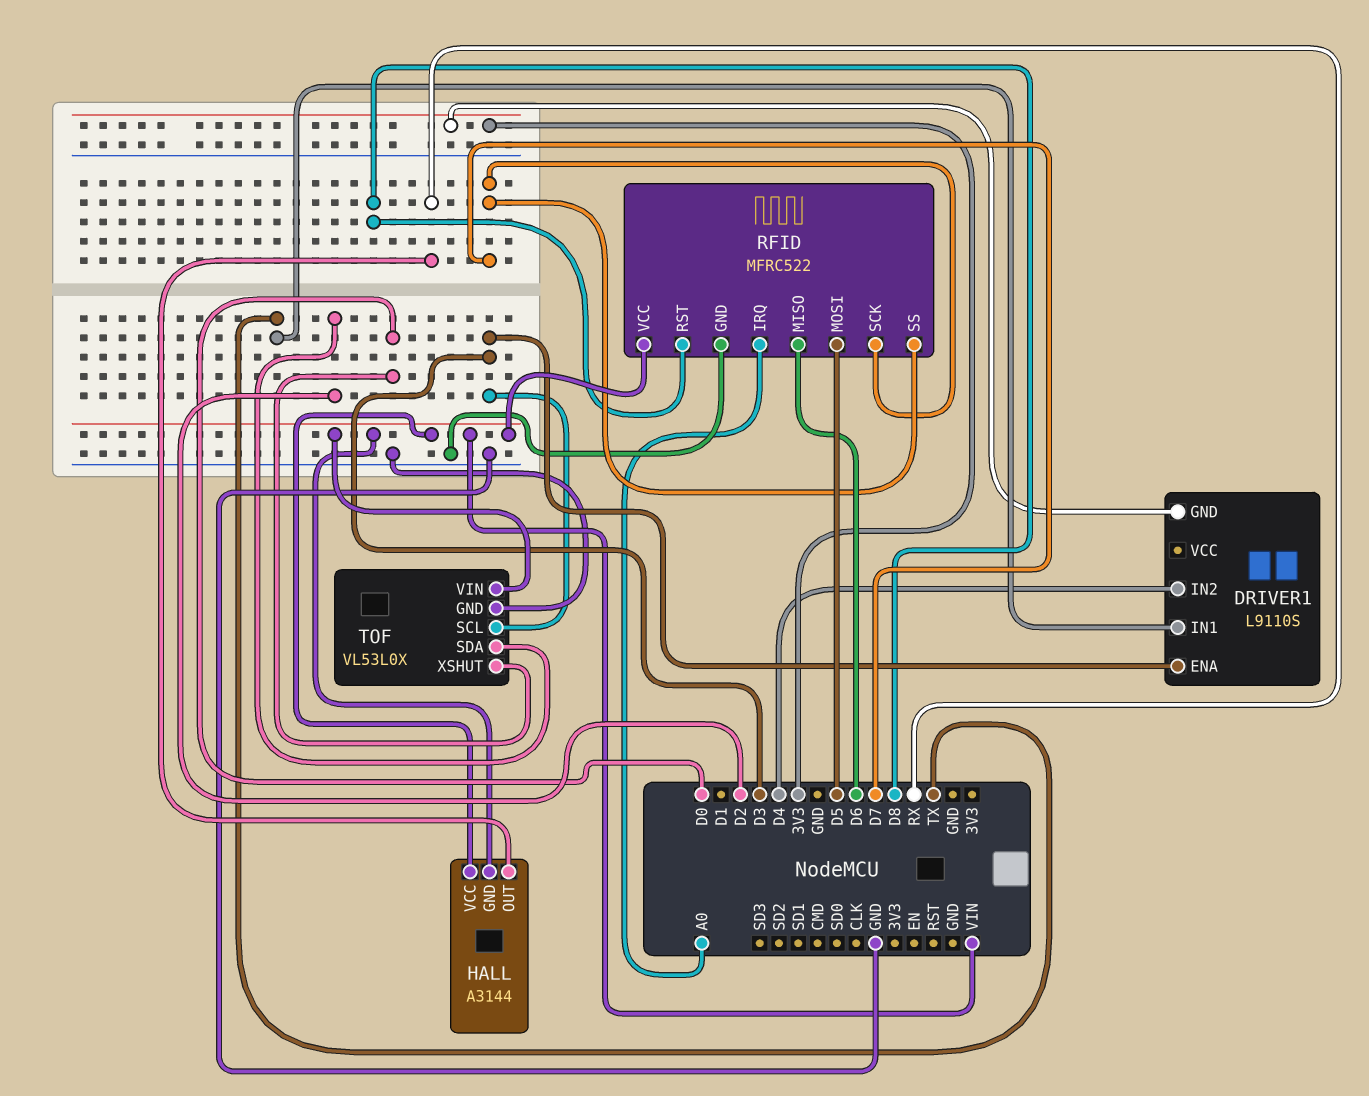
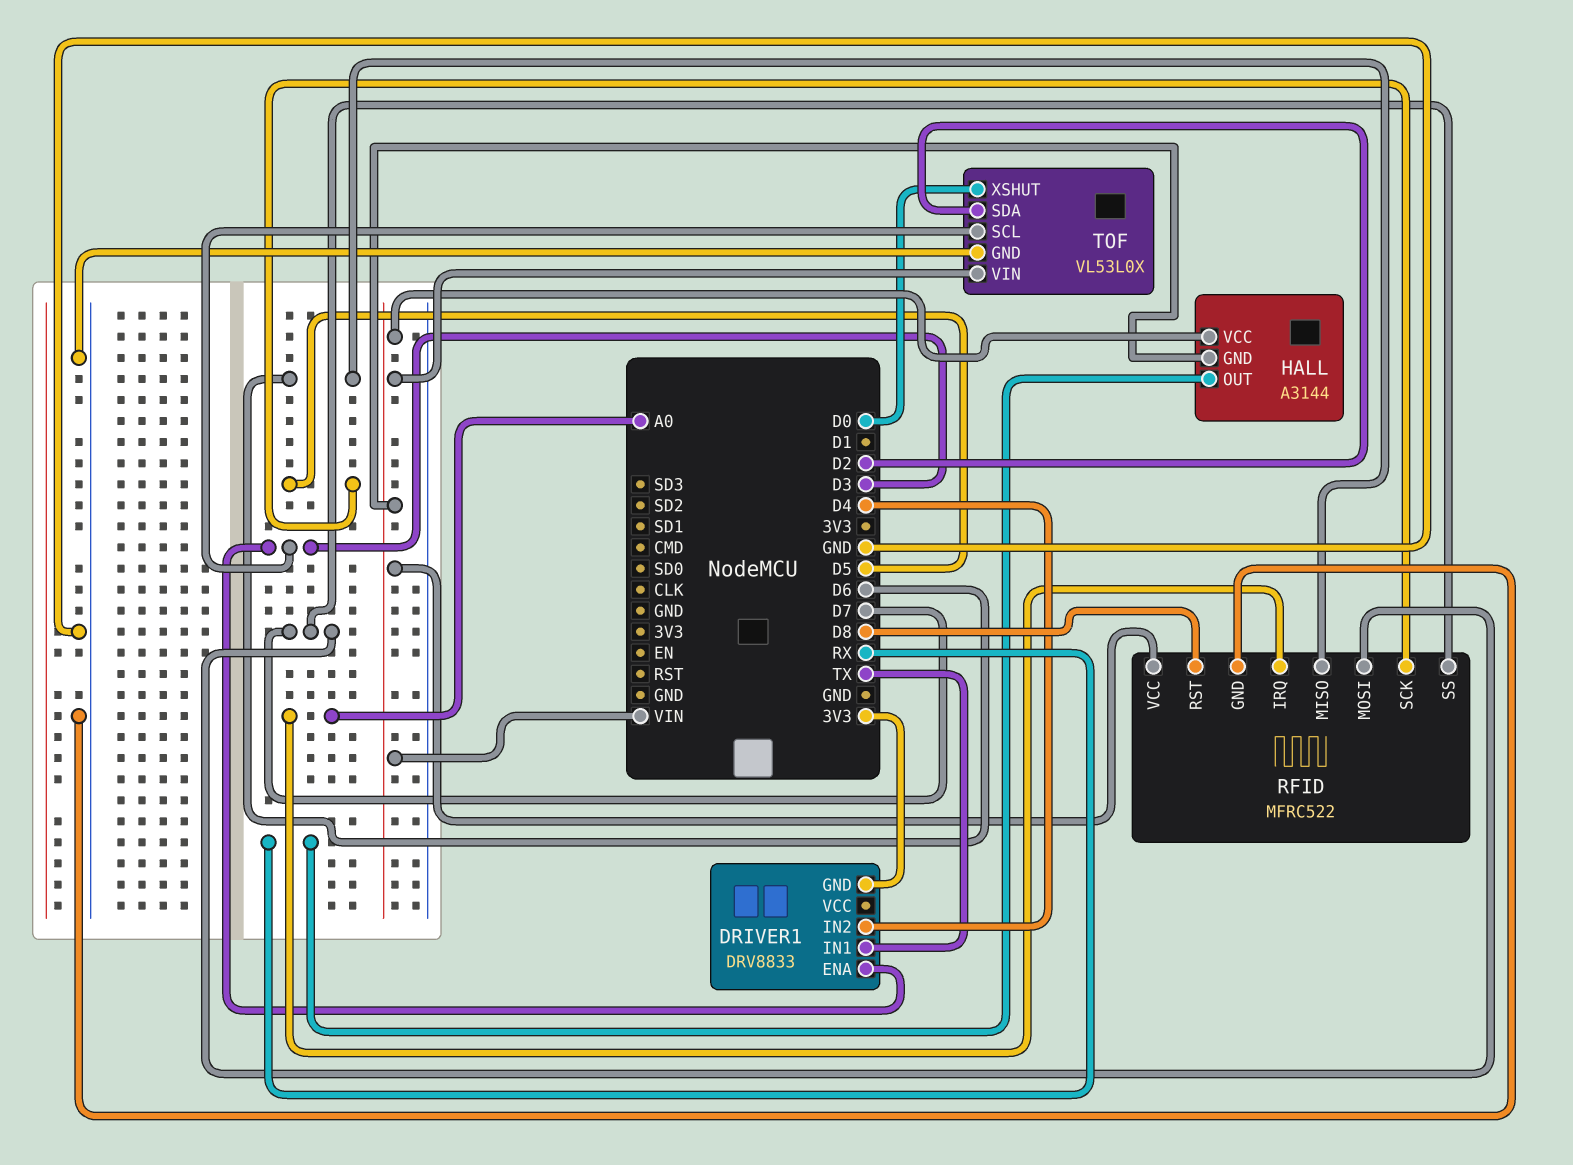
DRIVER1: L9110S -> DRV8833
RFID pin MOSI: D5 -> D7
RFID pin SCK: D7 -> D5

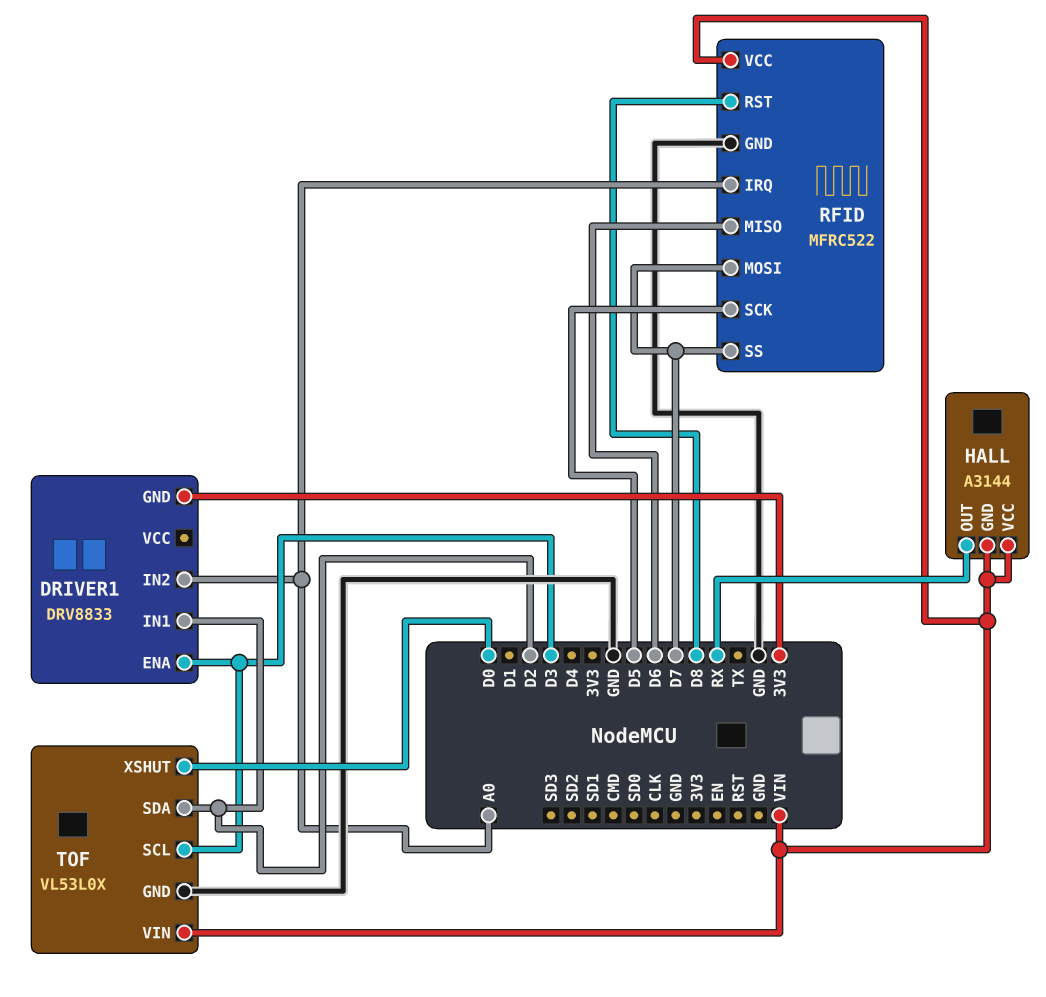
DRIVER1 pin IN1: TX -> D2
DRIVER1 pin IN2: D4 -> A0

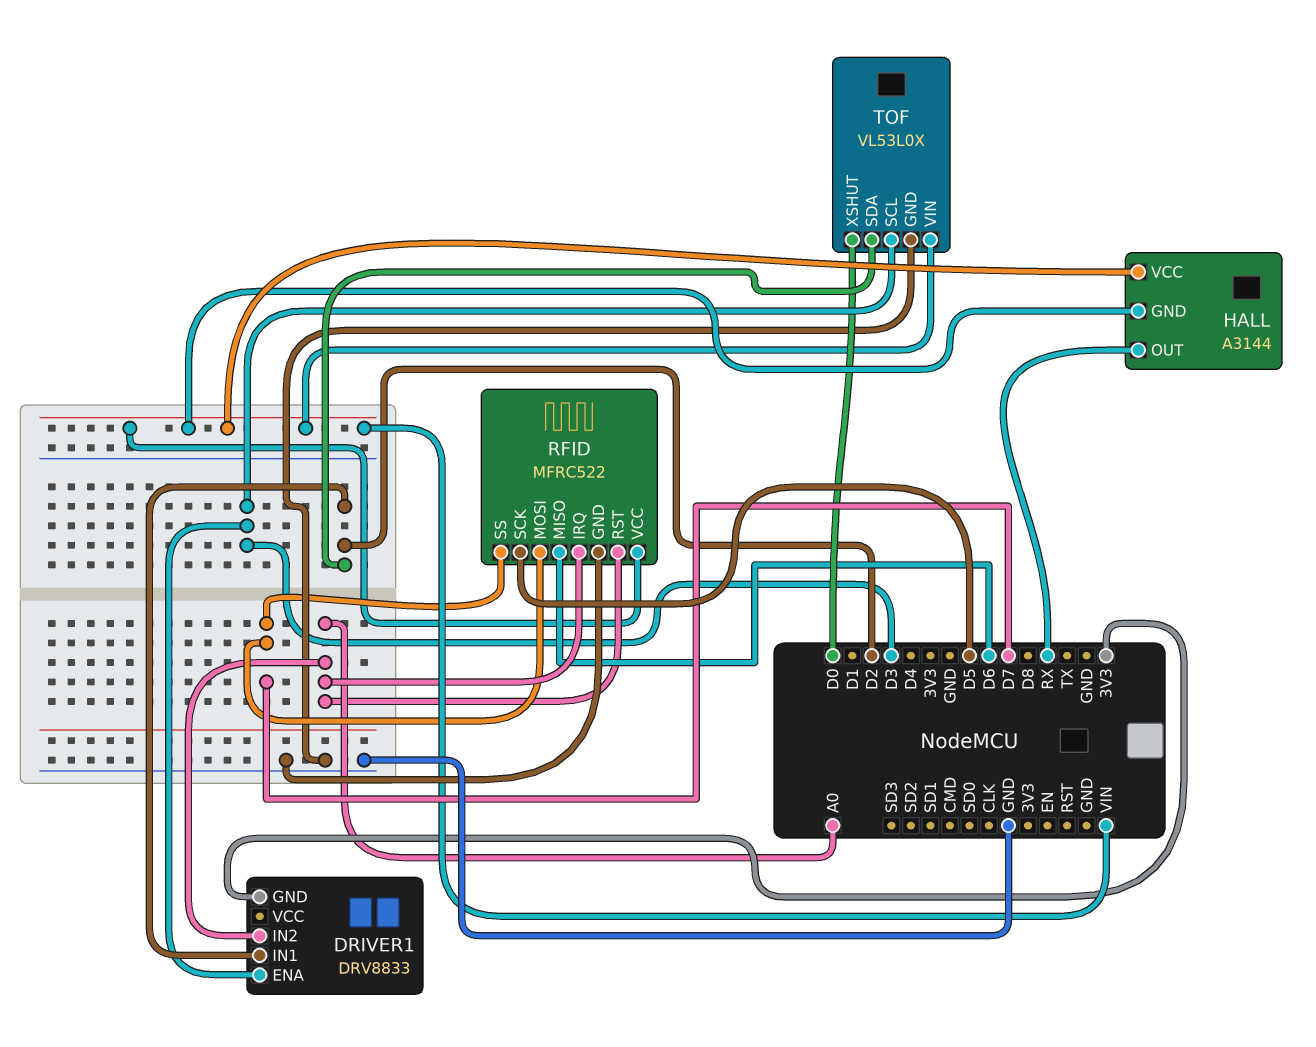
RFID pin RST: D8 -> A0

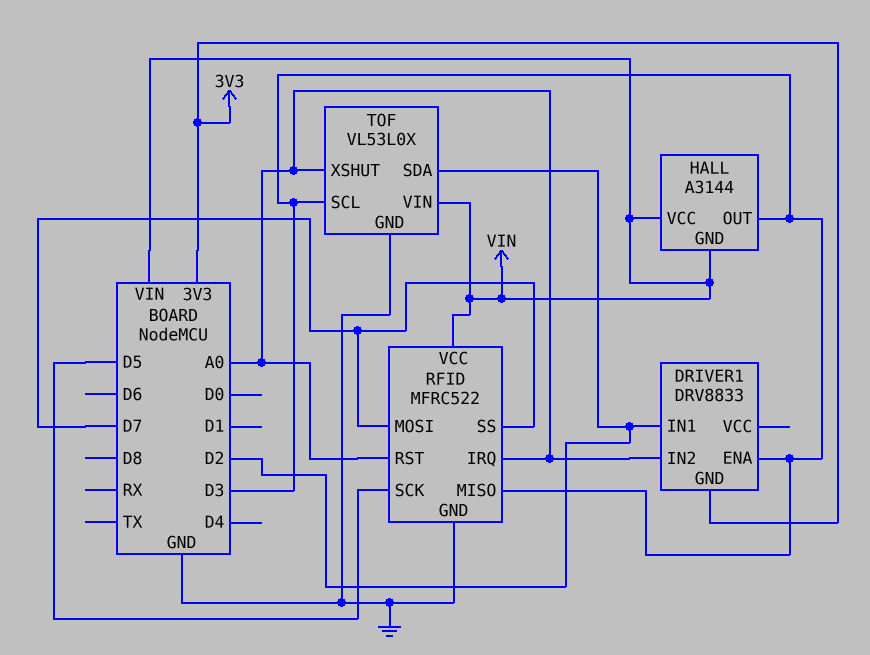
HALL pin OUT: RX -> D3
RFID pin MISO: D6 -> D3
TOF pin XSHUT: D0 -> A0

